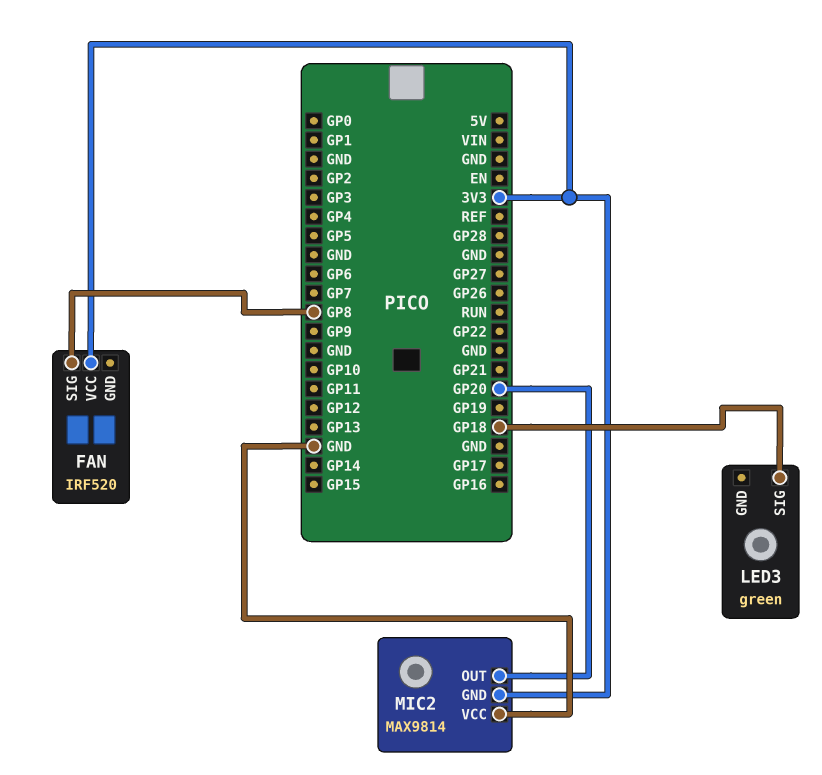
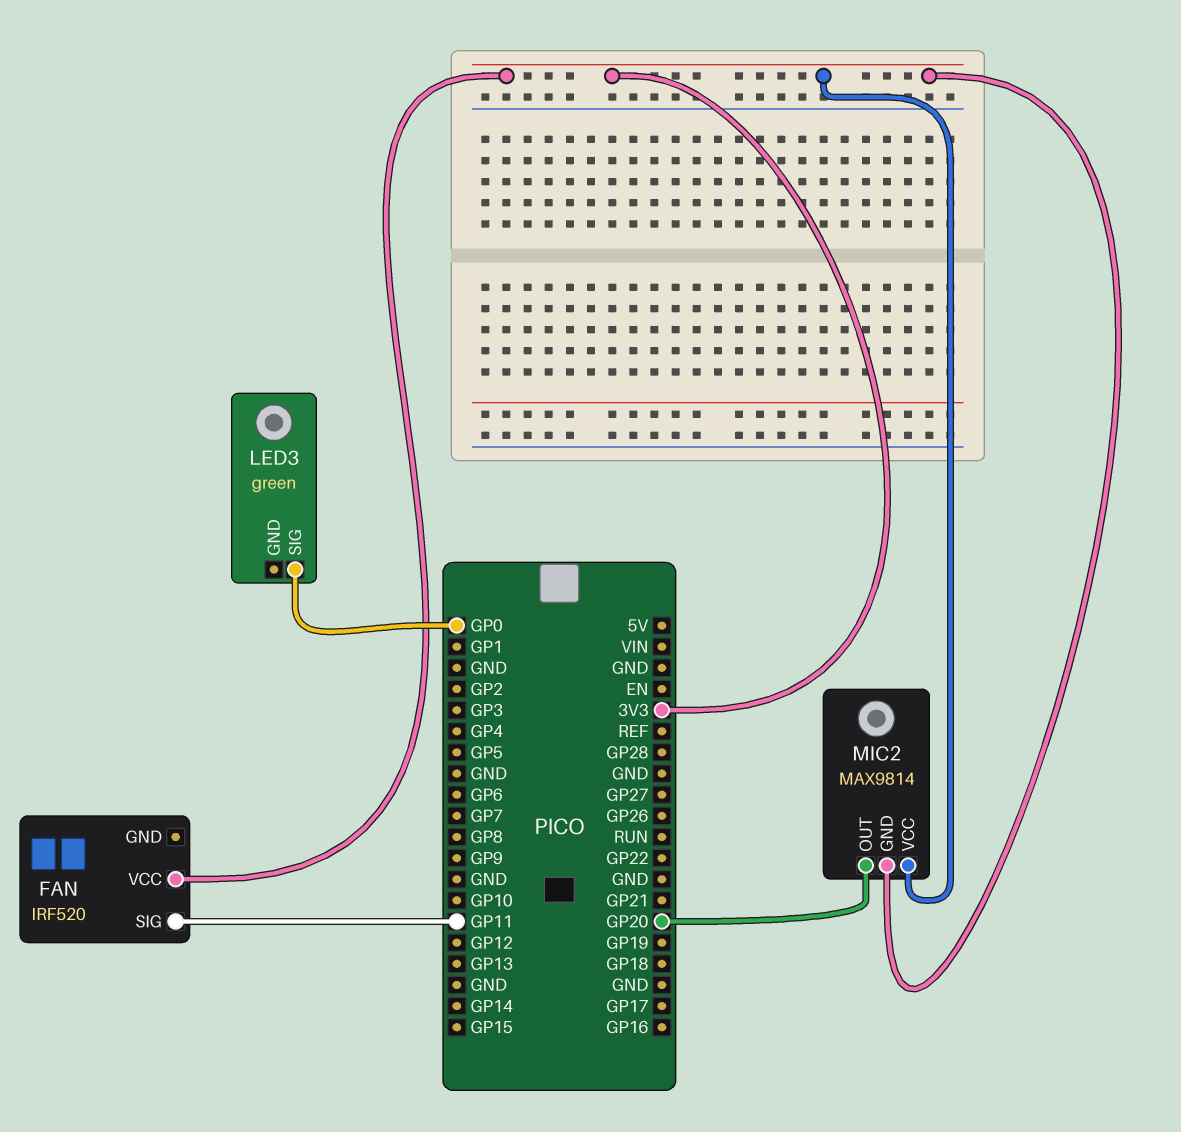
FAN pin SIG: GP8 -> GP11
LED3 pin SIG: GP18 -> GP0
MIC2 pin VCC: GND -> 3V3

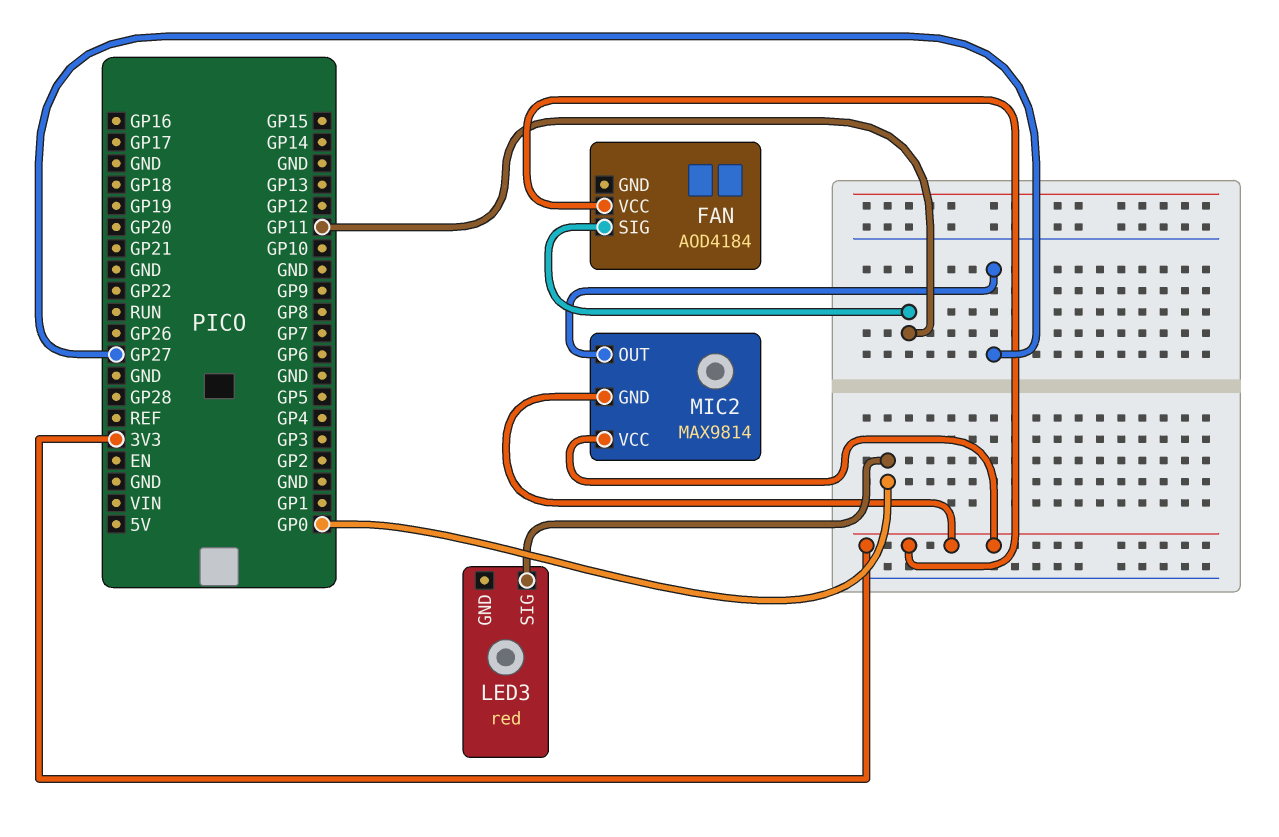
FAN: IRF520 -> AOD4184
LED3: green -> red
MIC2 pin OUT: GP20 -> GP27

